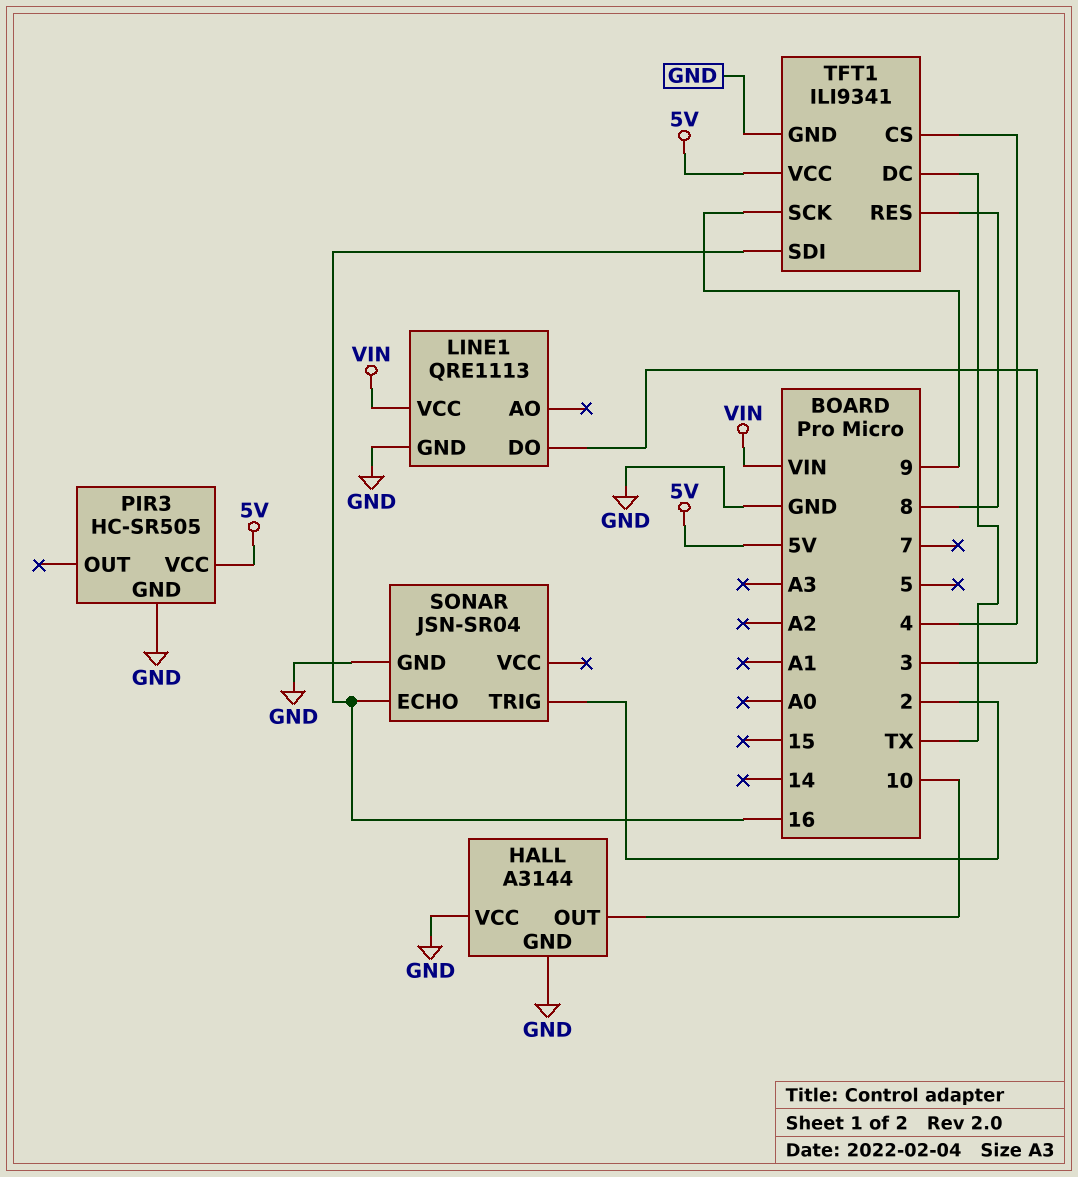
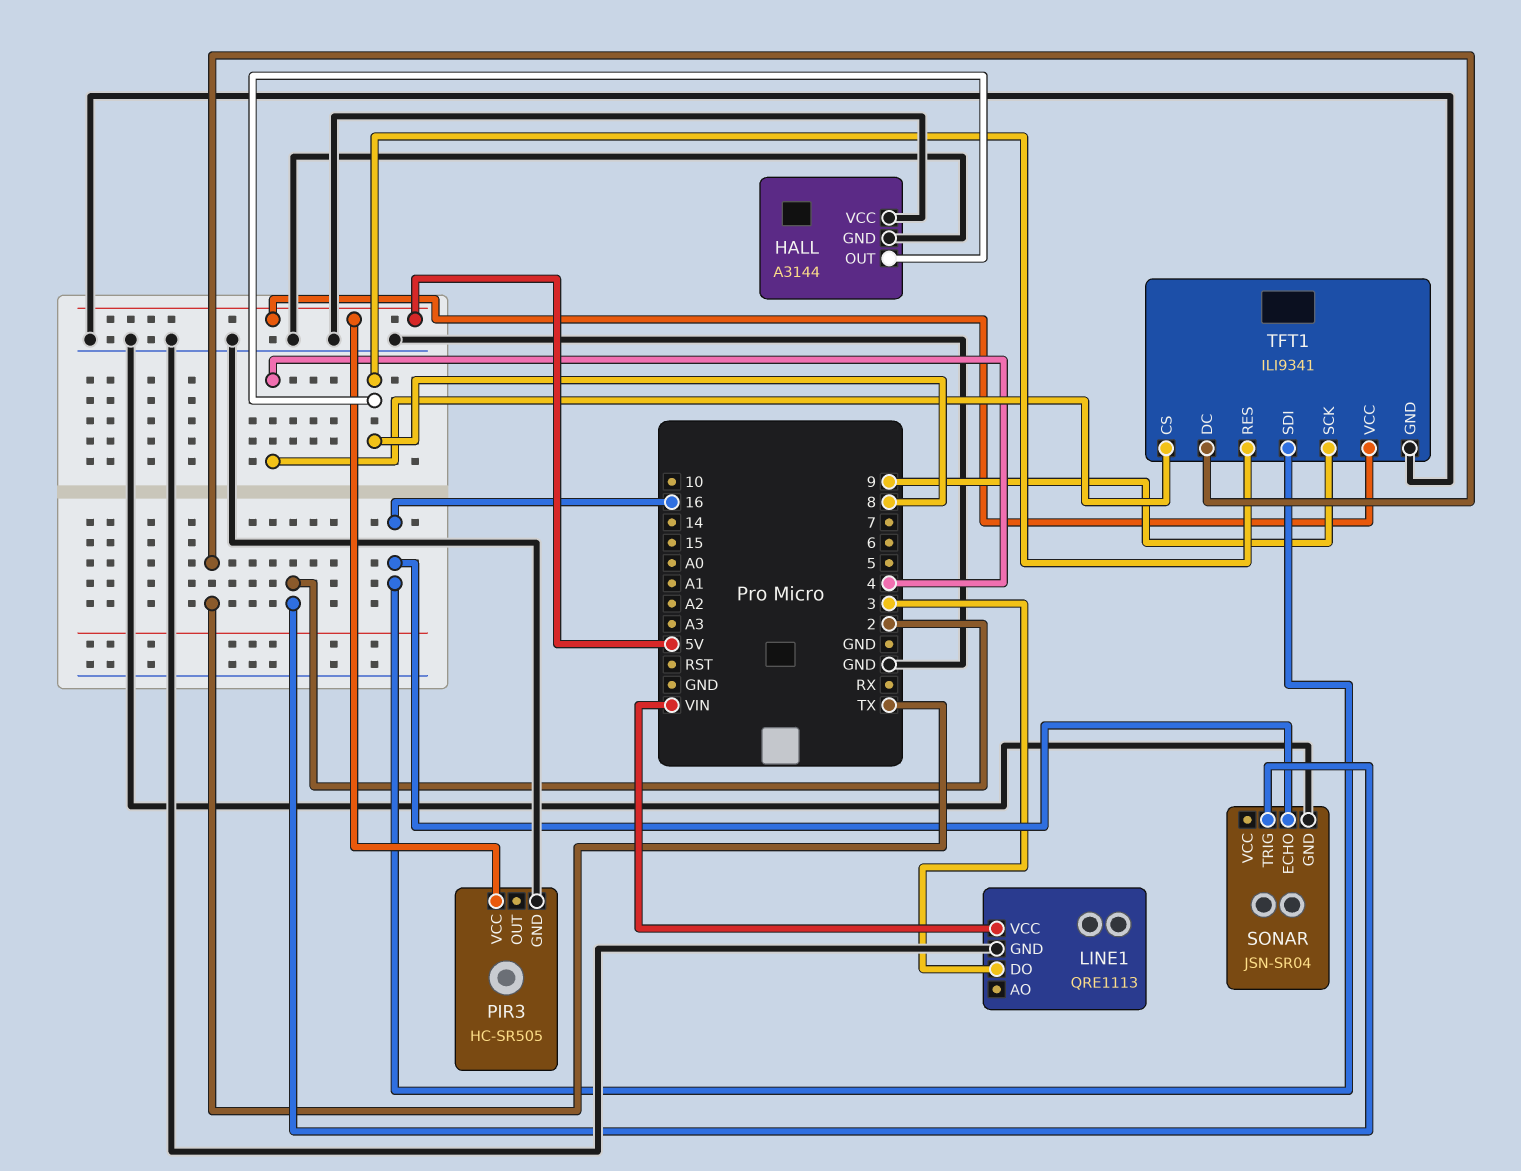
HALL pin OUT: 10 -> 8

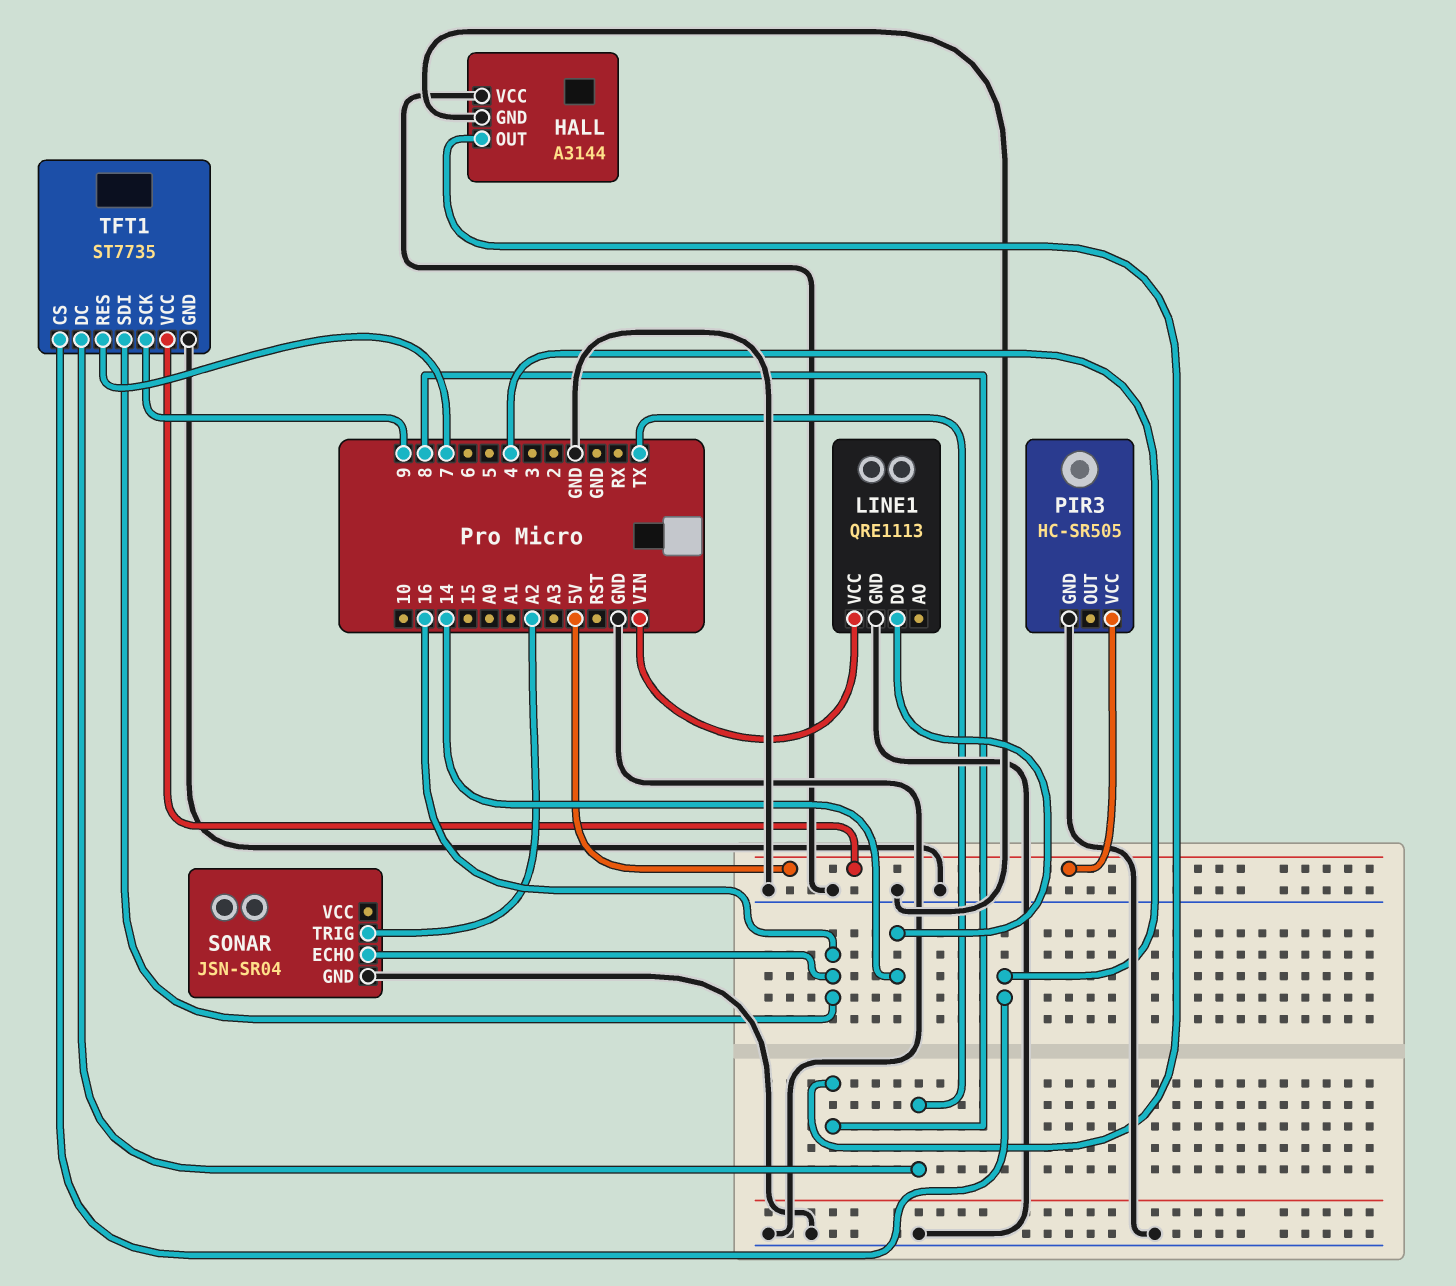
LINE1 pin DO: 3 -> 14
SONAR pin TRIG: 2 -> A2
TFT1: ILI9341 -> ST7735
TFT1 pin RES: 8 -> 7

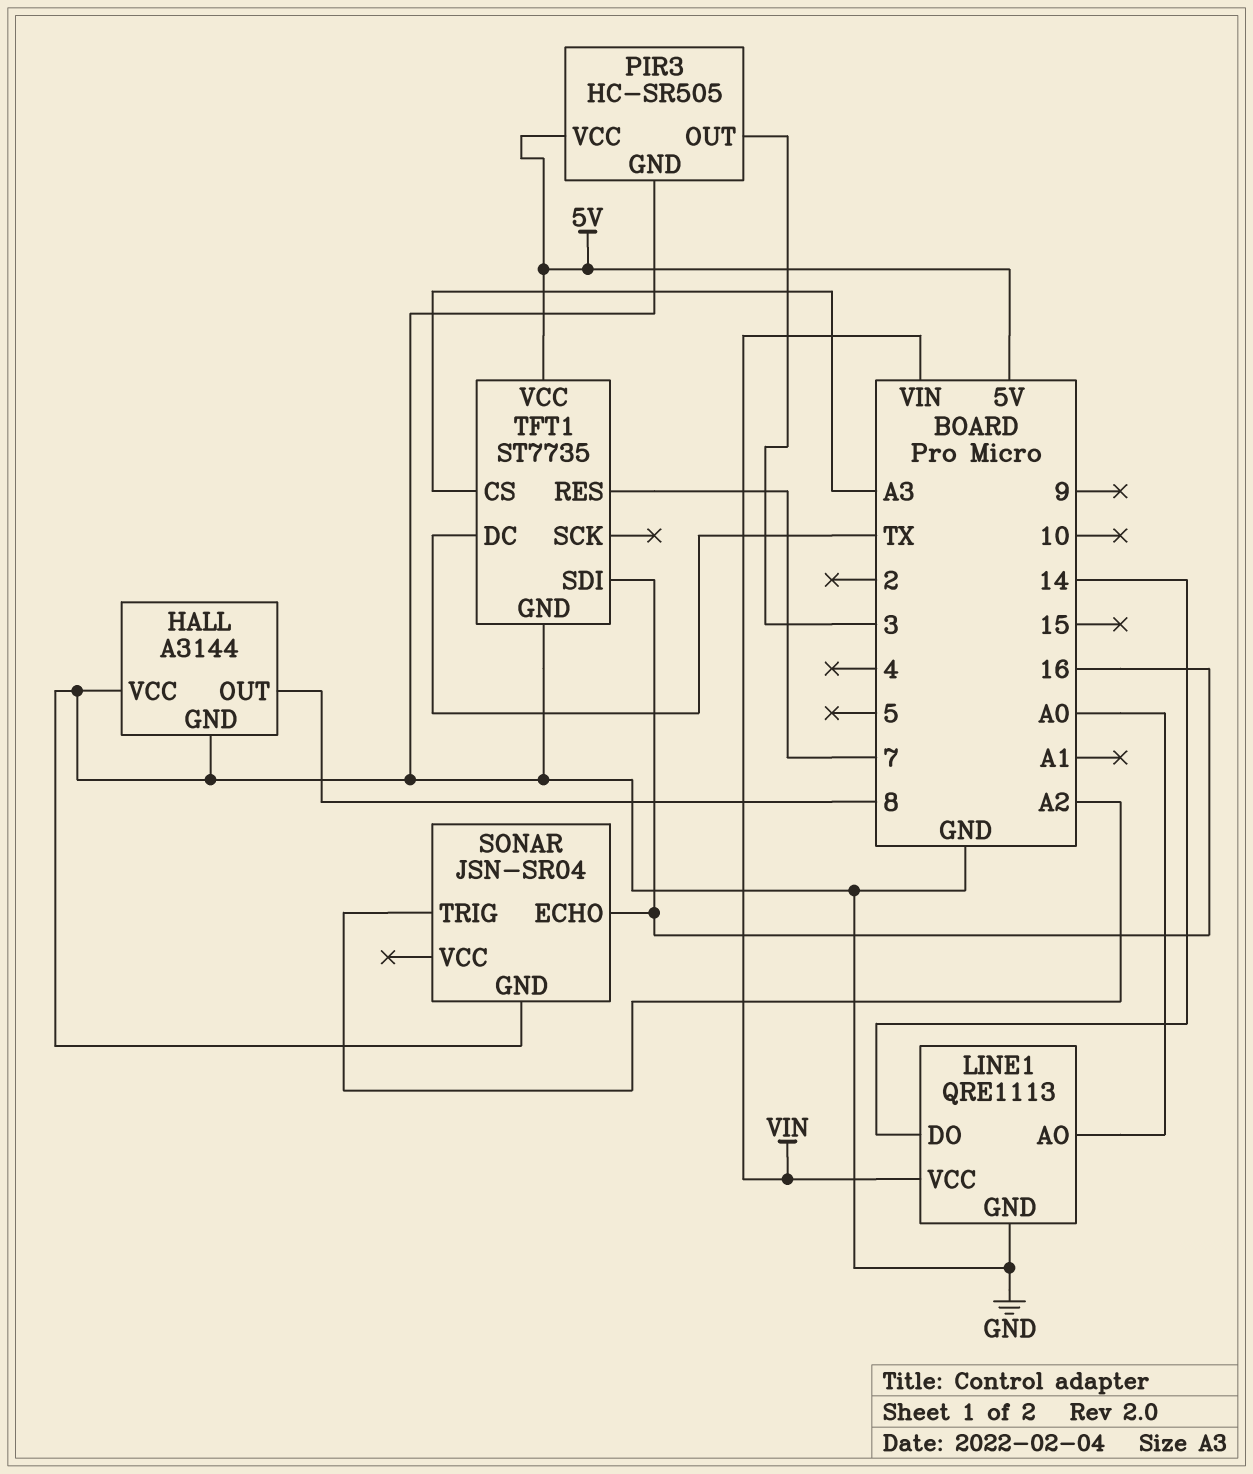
LINE1 pin AO: none -> A0
PIR3 pin OUT: none -> 3
TFT1 pin CS: 4 -> A3
TFT1 pin SCK: 9 -> none

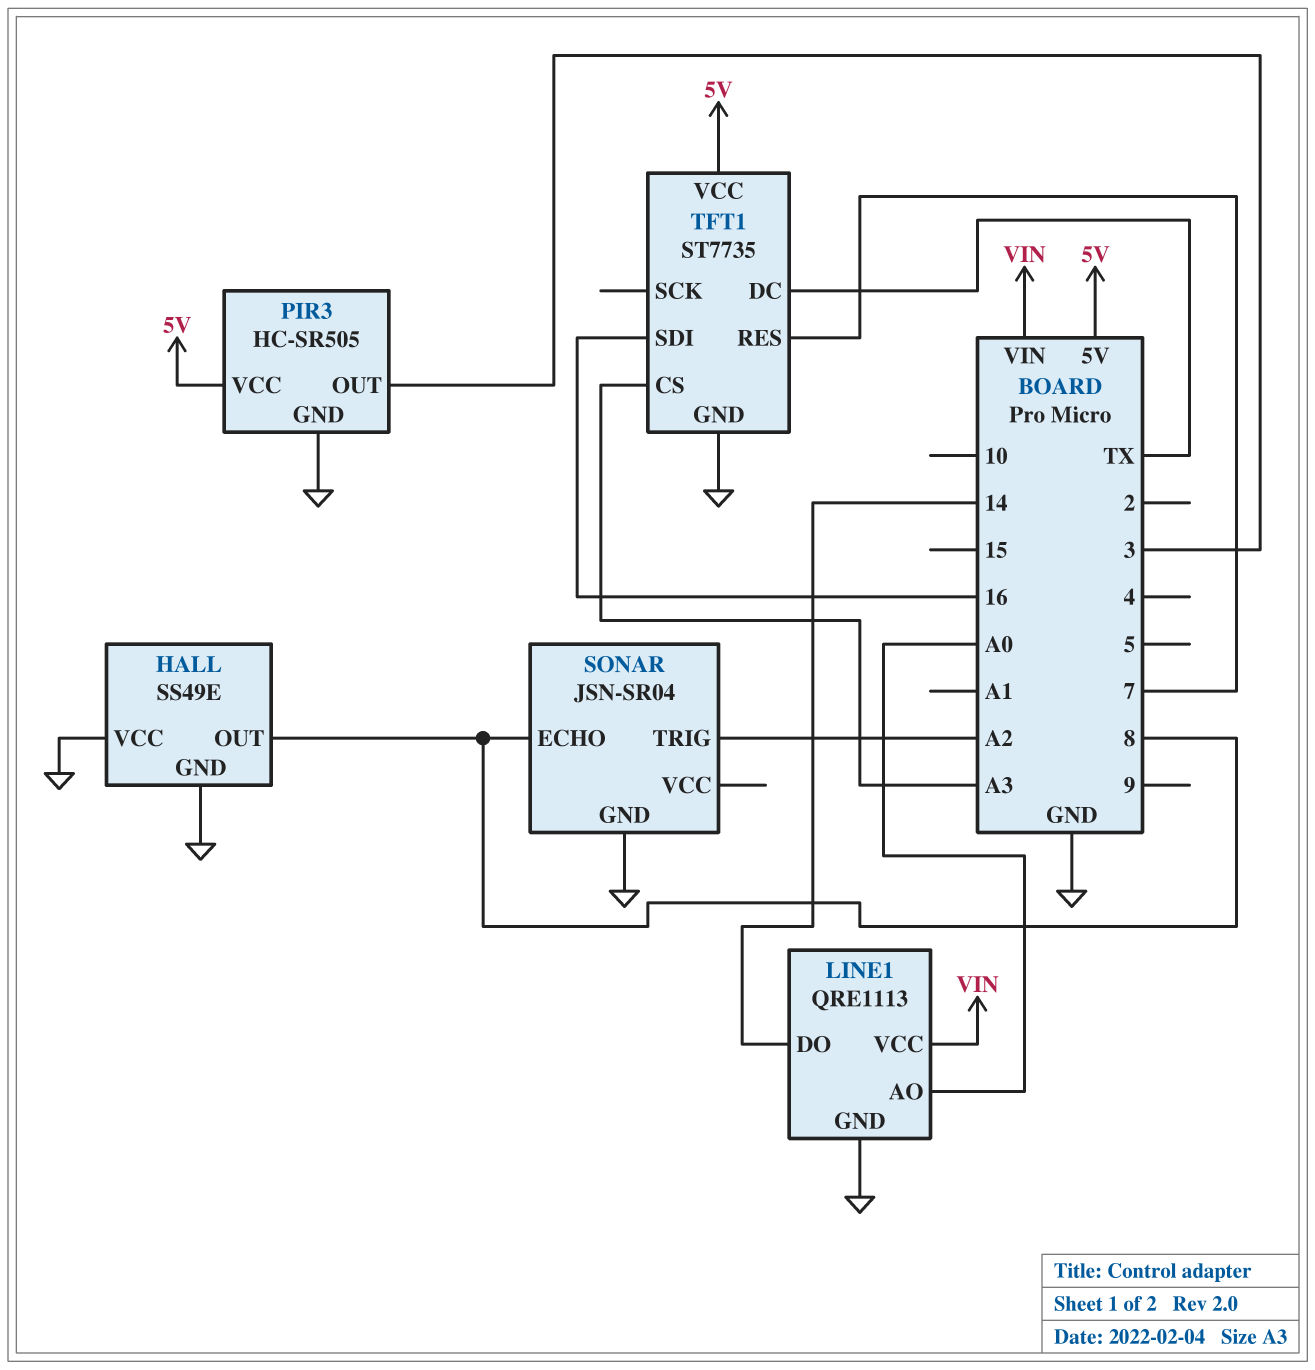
HALL: A3144 -> SS49E
SONAR pin ECHO: 16 -> 8

